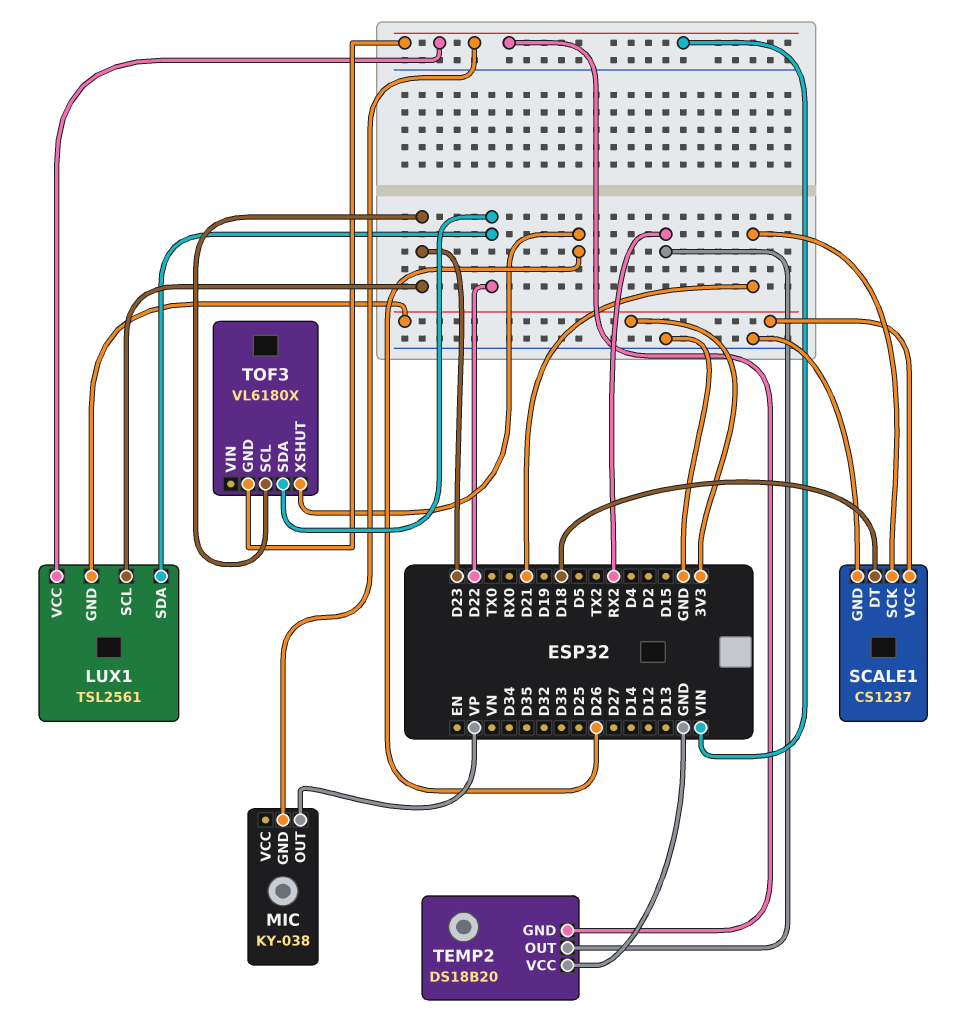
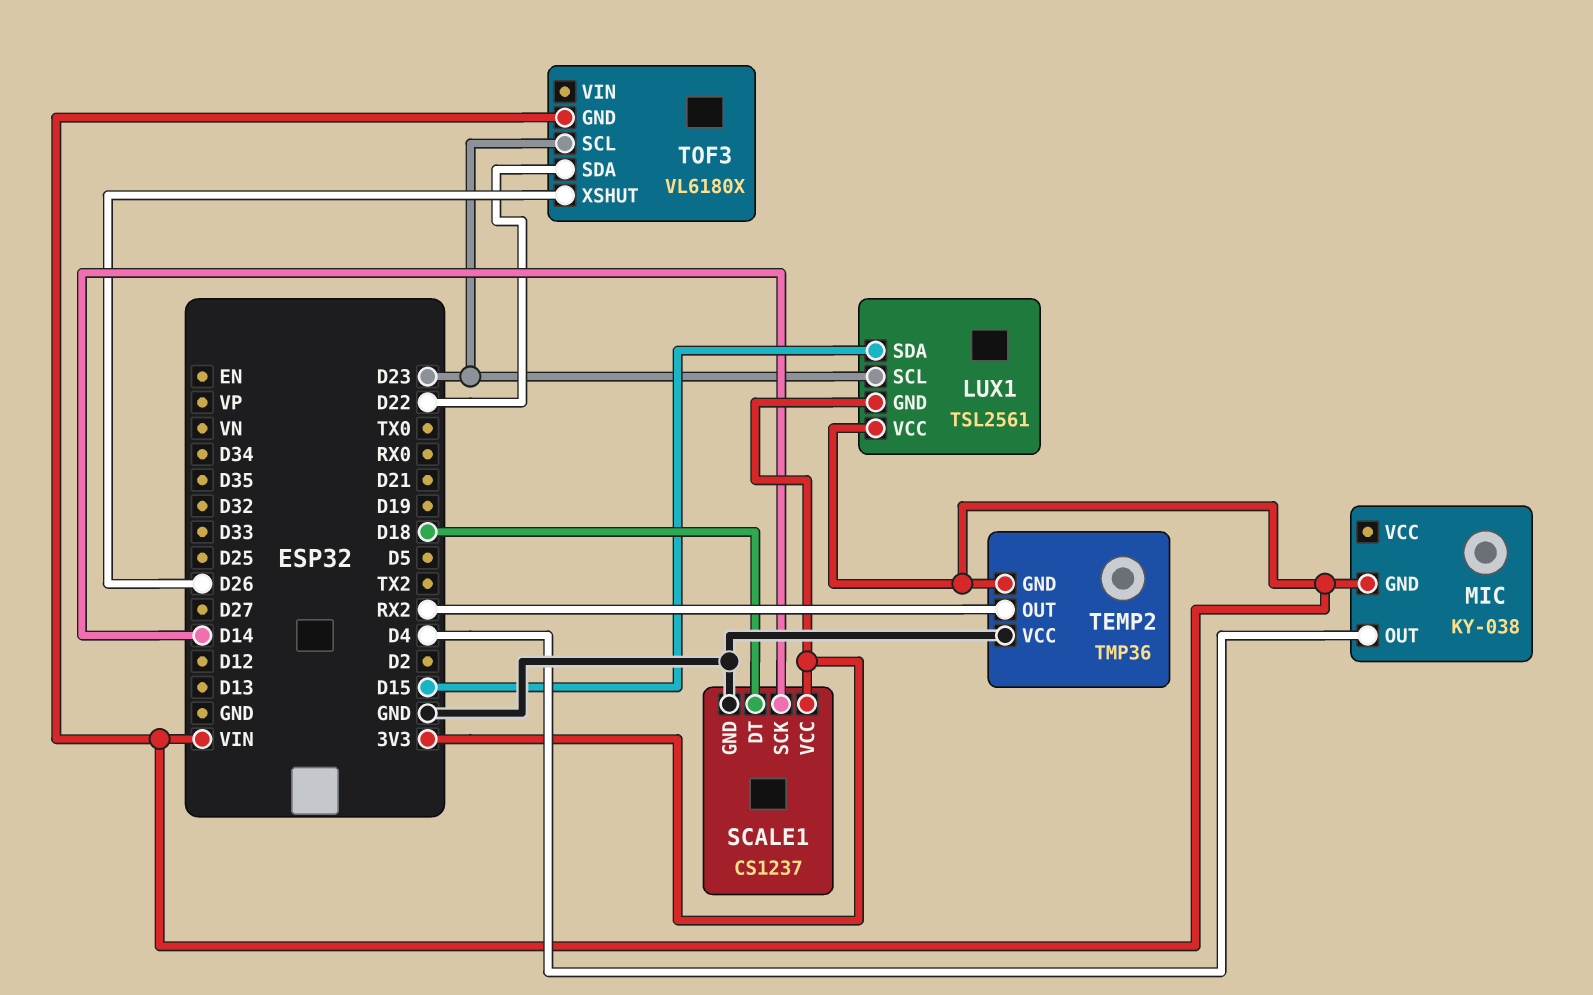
LUX1 pin SDA: D22 -> D15
MIC pin OUT: VP -> D4
SCALE1 pin SCK: D21 -> D14
TEMP2: DS18B20 -> TMP36

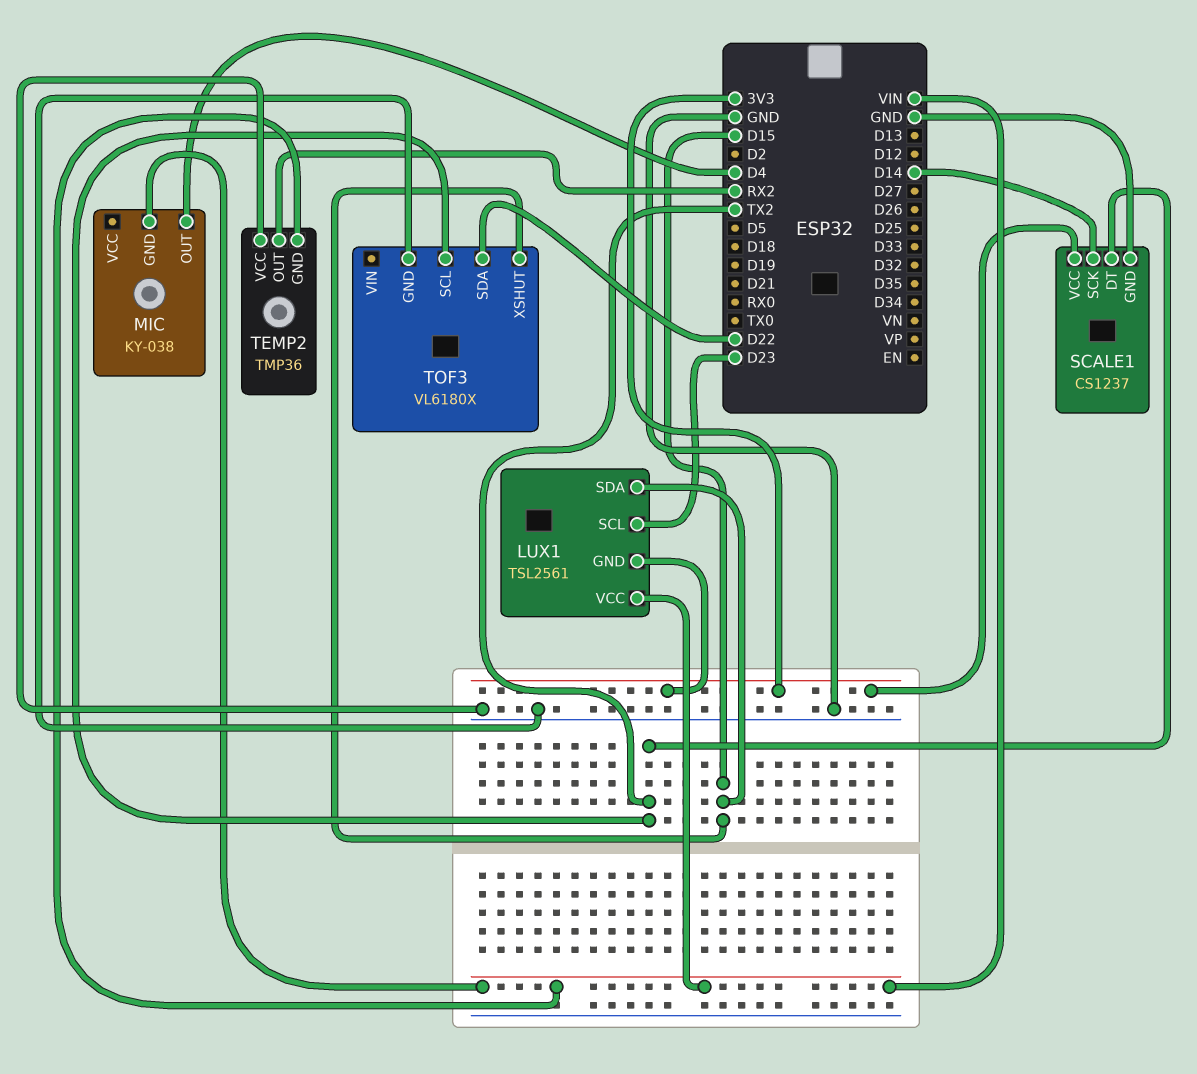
SCALE1 pin DT: D18 -> TX2
TOF3 pin GND: VIN -> GND
TOF3 pin SCL: D23 -> TX2
TOF3 pin XSHUT: D26 -> D15

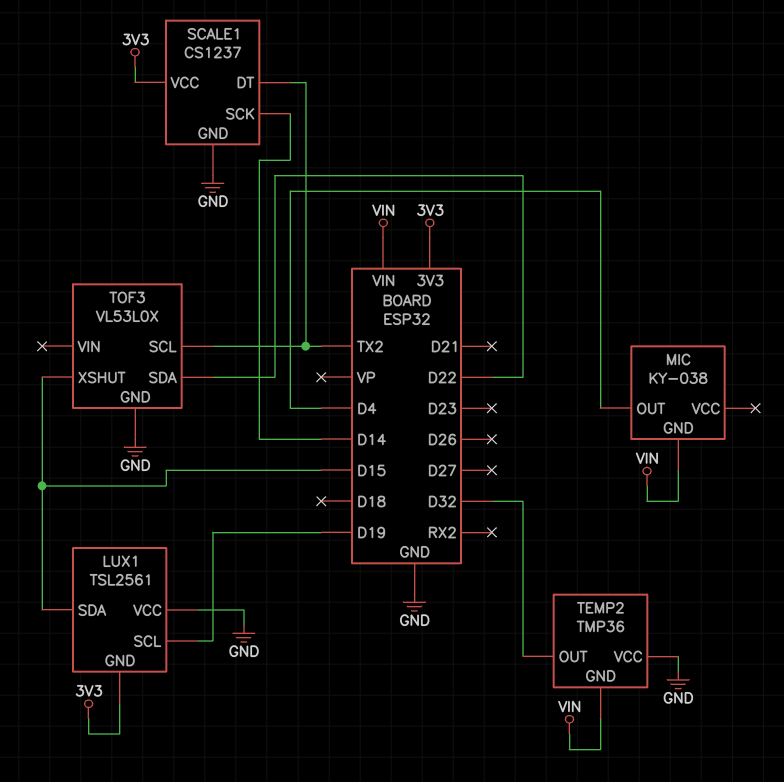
LUX1 pin SCL: D23 -> D19
LUX1 pin VCC: VIN -> GND
TEMP2 pin OUT: RX2 -> D32
TOF3: VL6180X -> VL53L0X

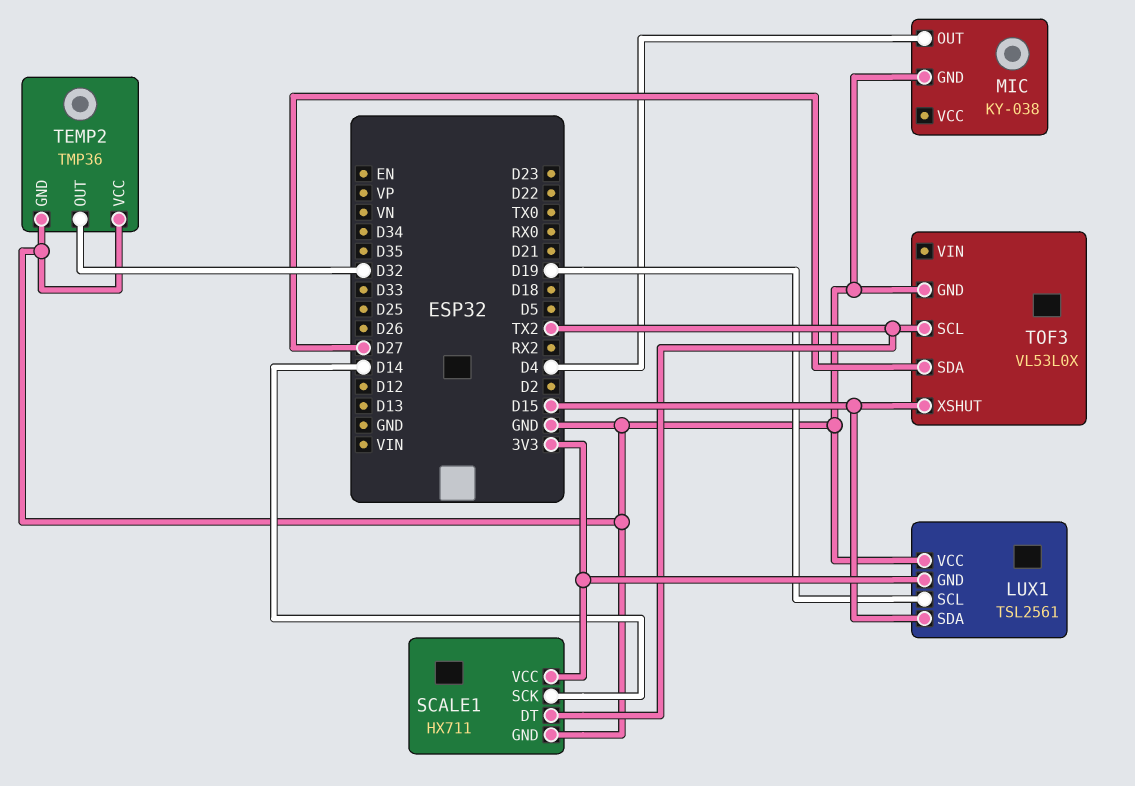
MIC pin GND: VIN -> GND
SCALE1: CS1237 -> HX711
TEMP2 pin GND: VIN -> GND
TOF3 pin SDA: D22 -> D27

